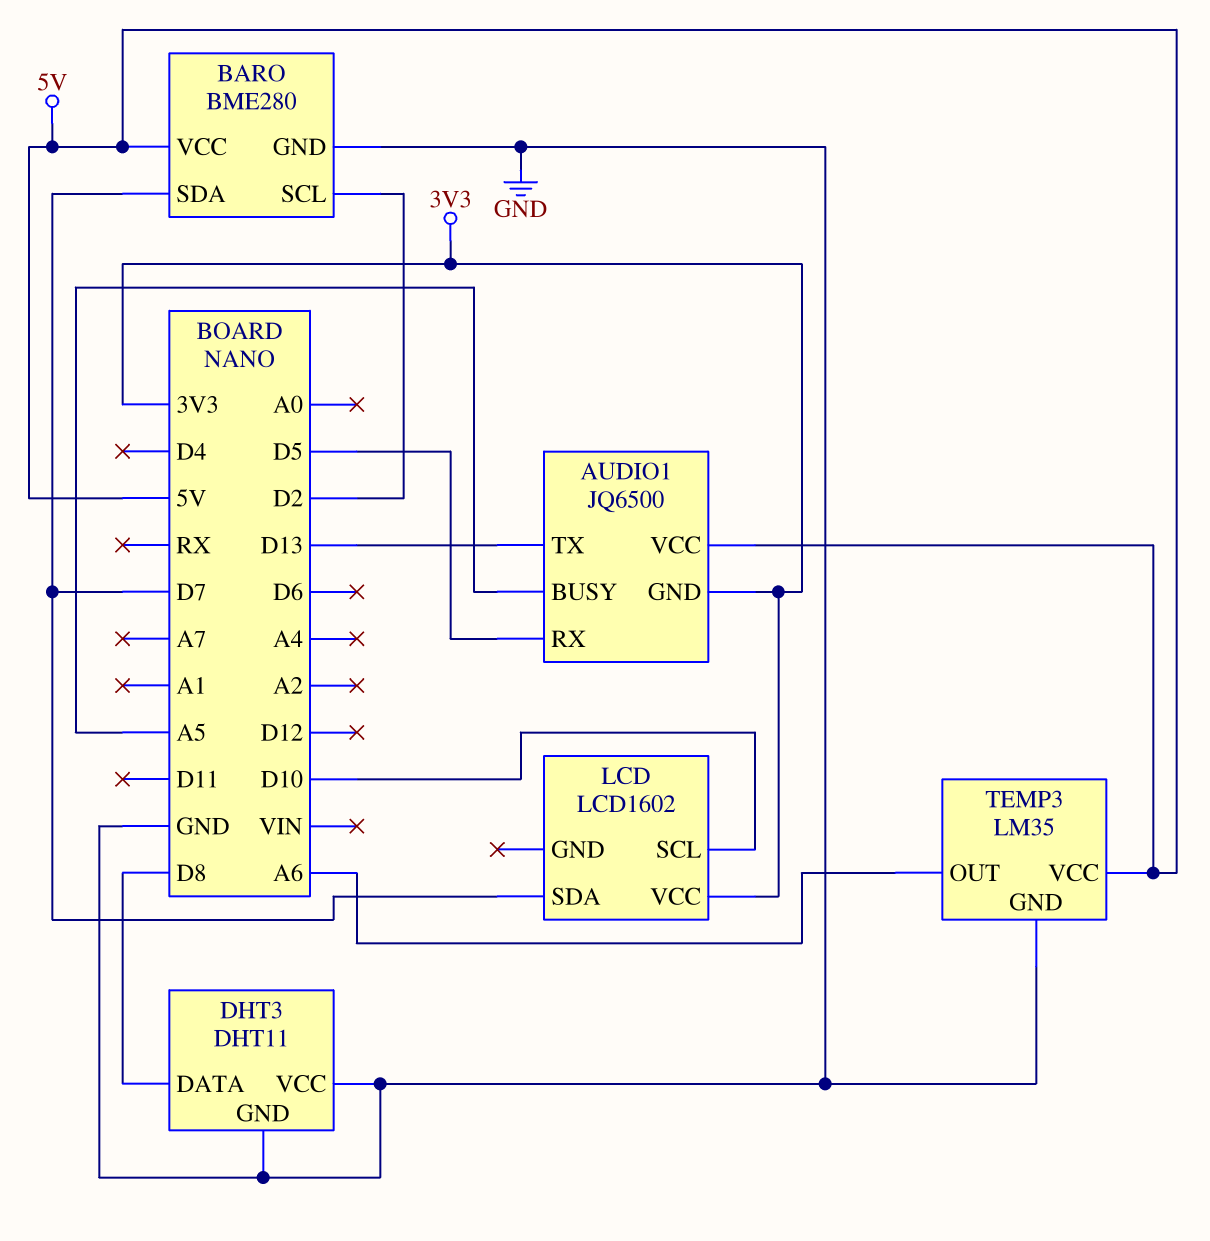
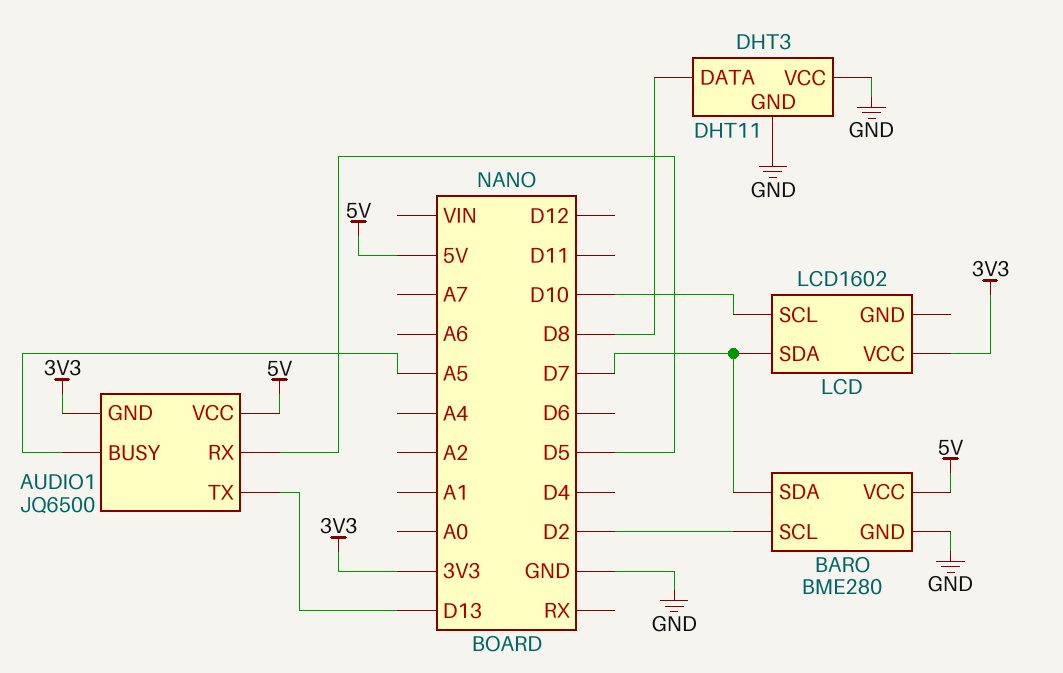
TEMP3: LM35 -> none
TEMP3 pin GND: GND -> none
TEMP3 pin OUT: A6 -> none
TEMP3 pin VCC: 5V -> none

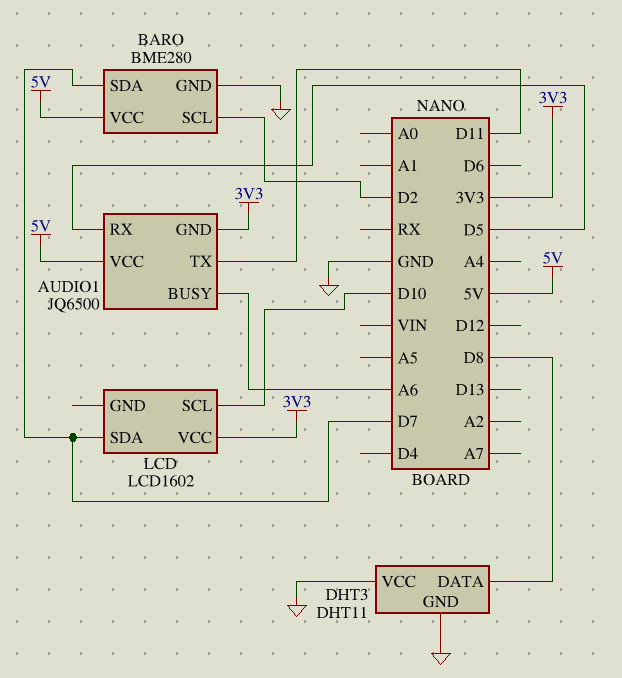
AUDIO1 pin BUSY: A5 -> A6
AUDIO1 pin TX: D13 -> D11

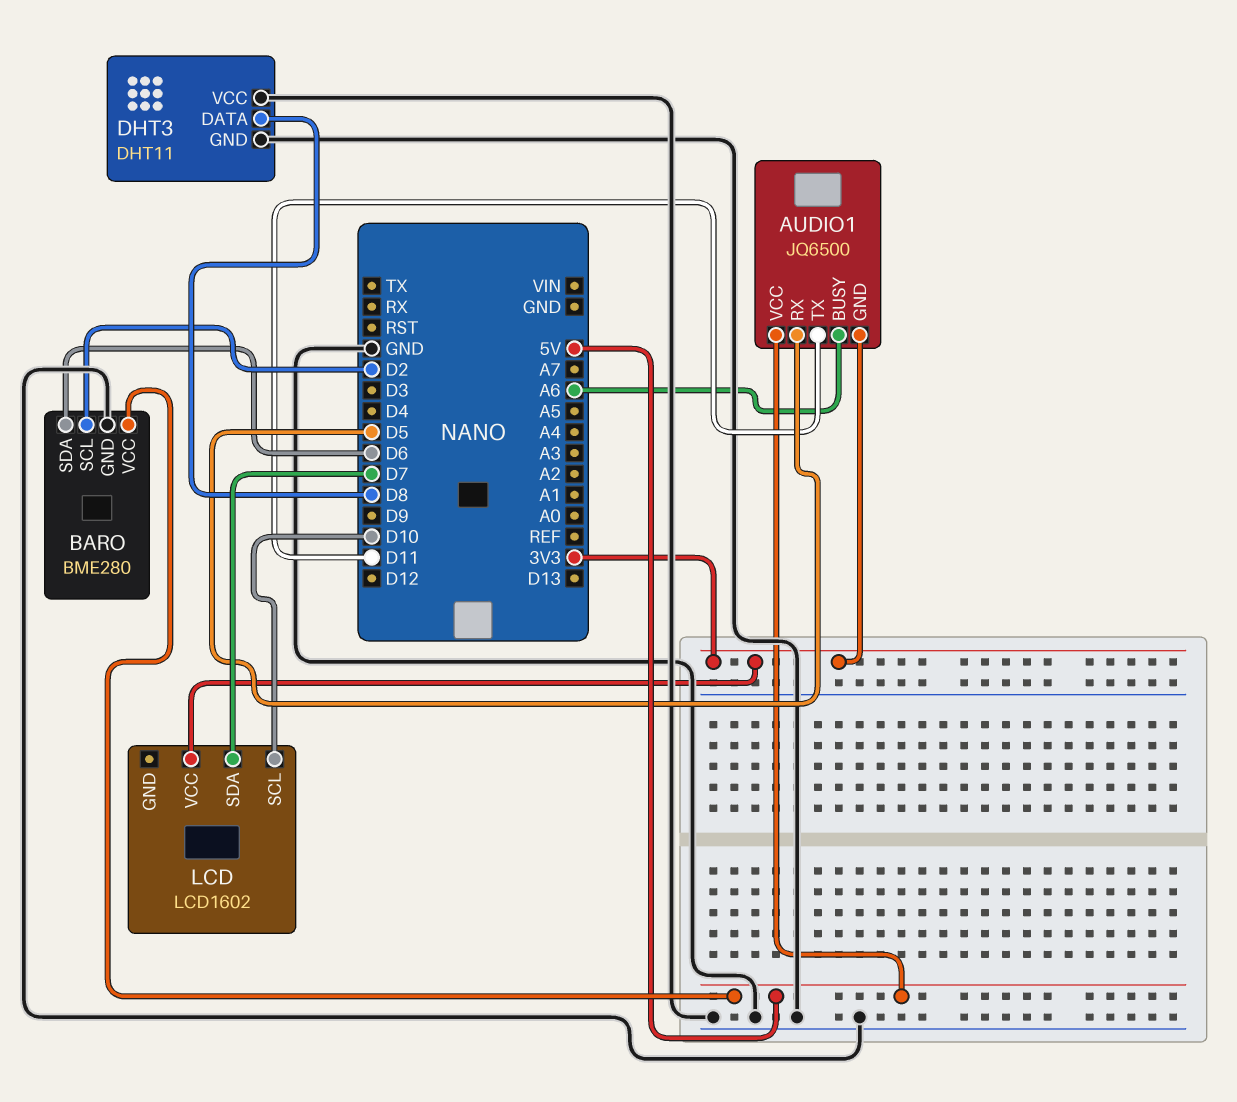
BARO pin SDA: D7 -> D6

